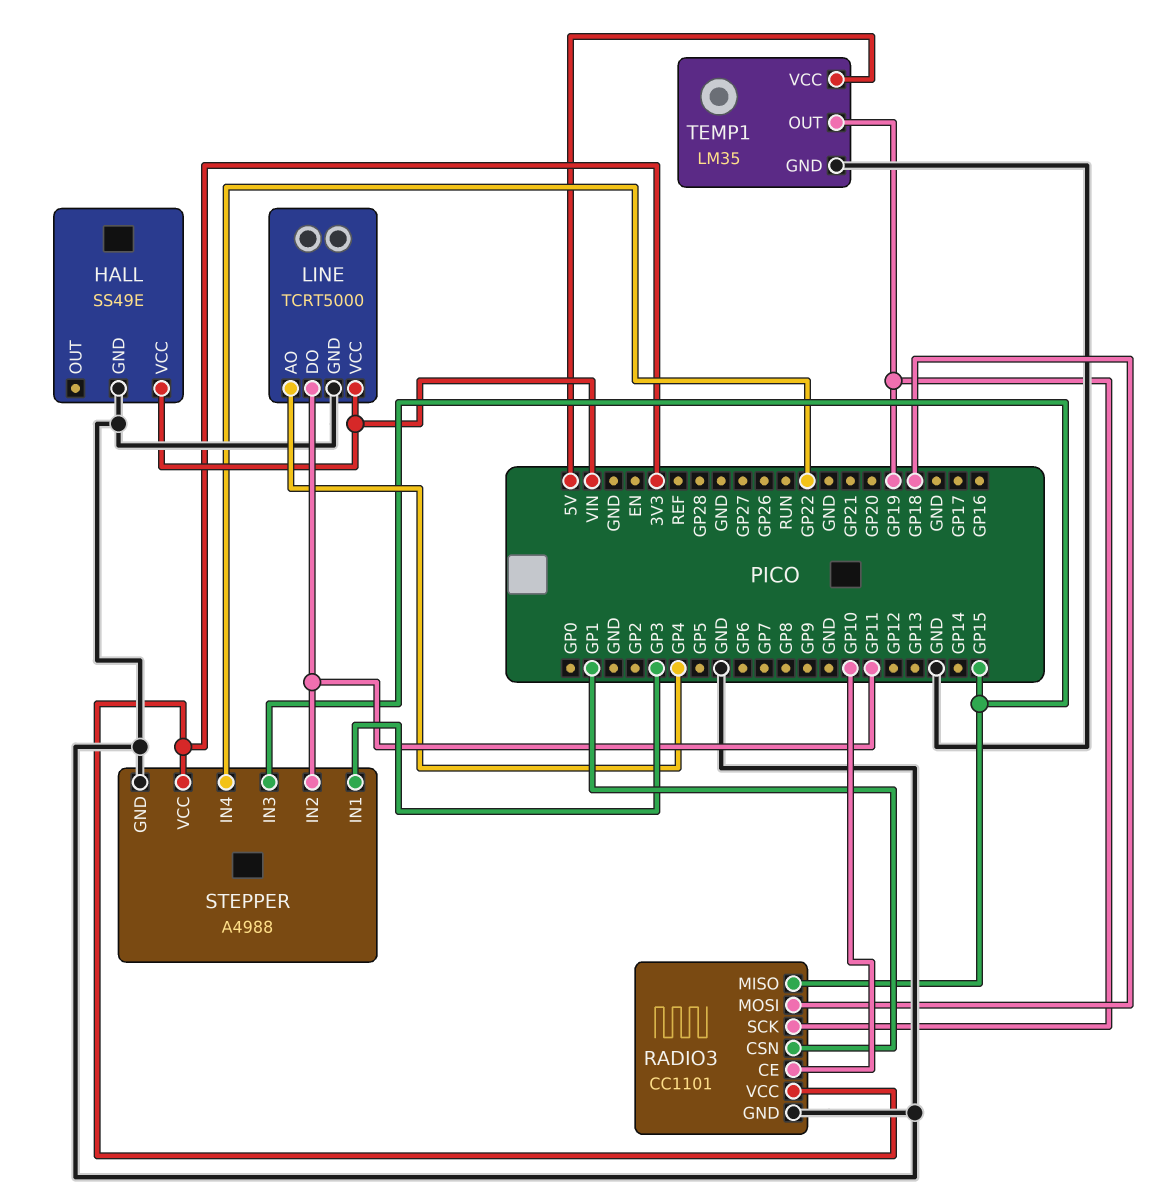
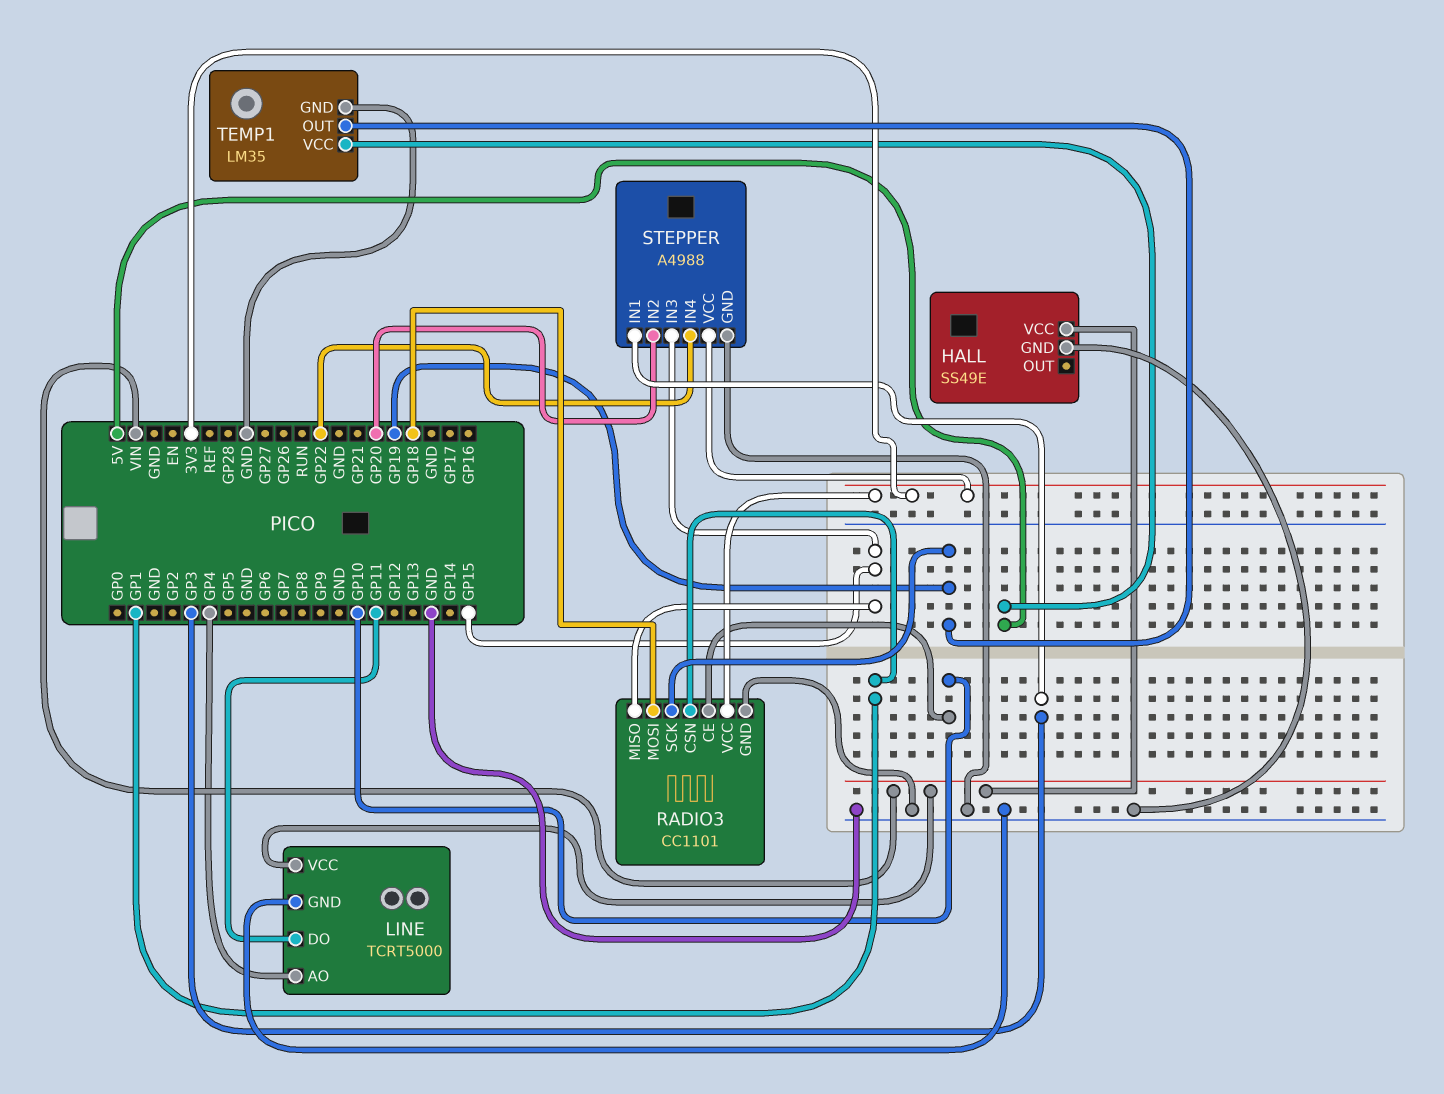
STEPPER pin IN2: GP11 -> GP20

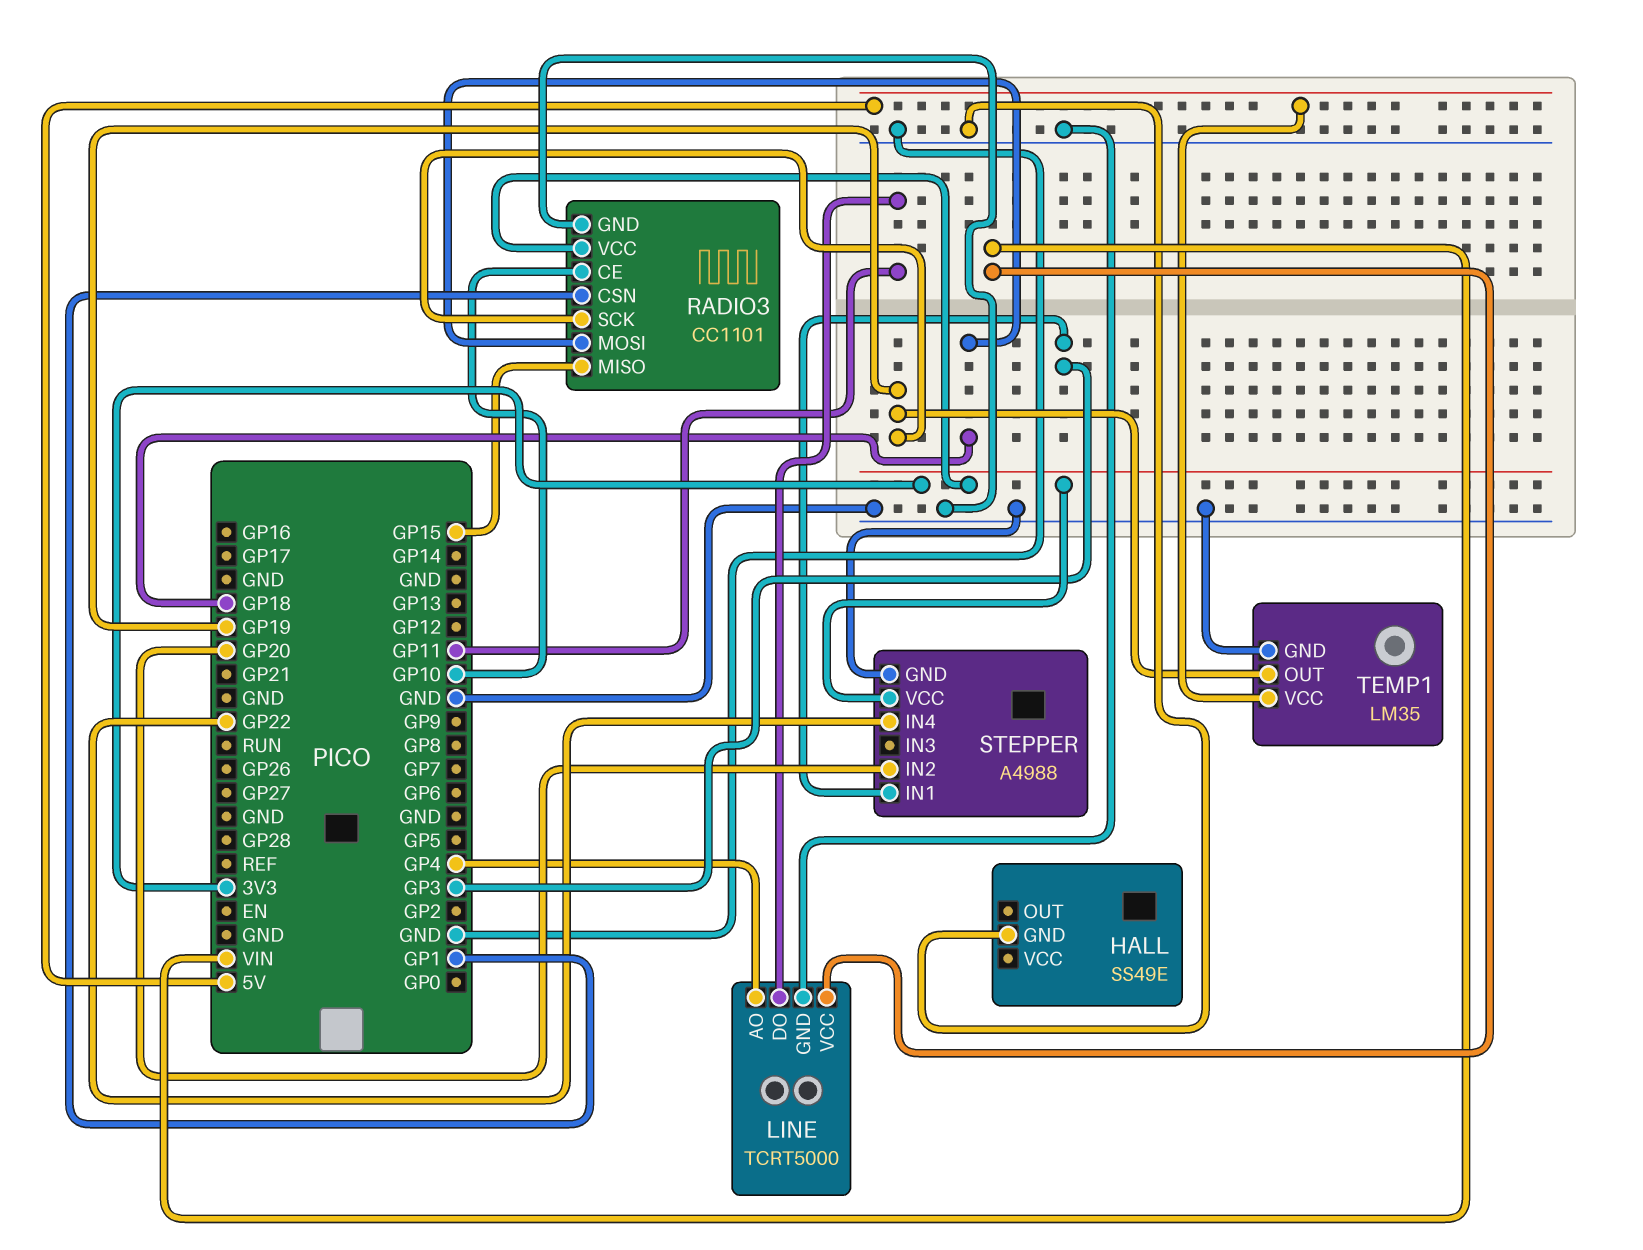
HALL pin VCC: VIN -> none
STEPPER pin IN3: GP15 -> none

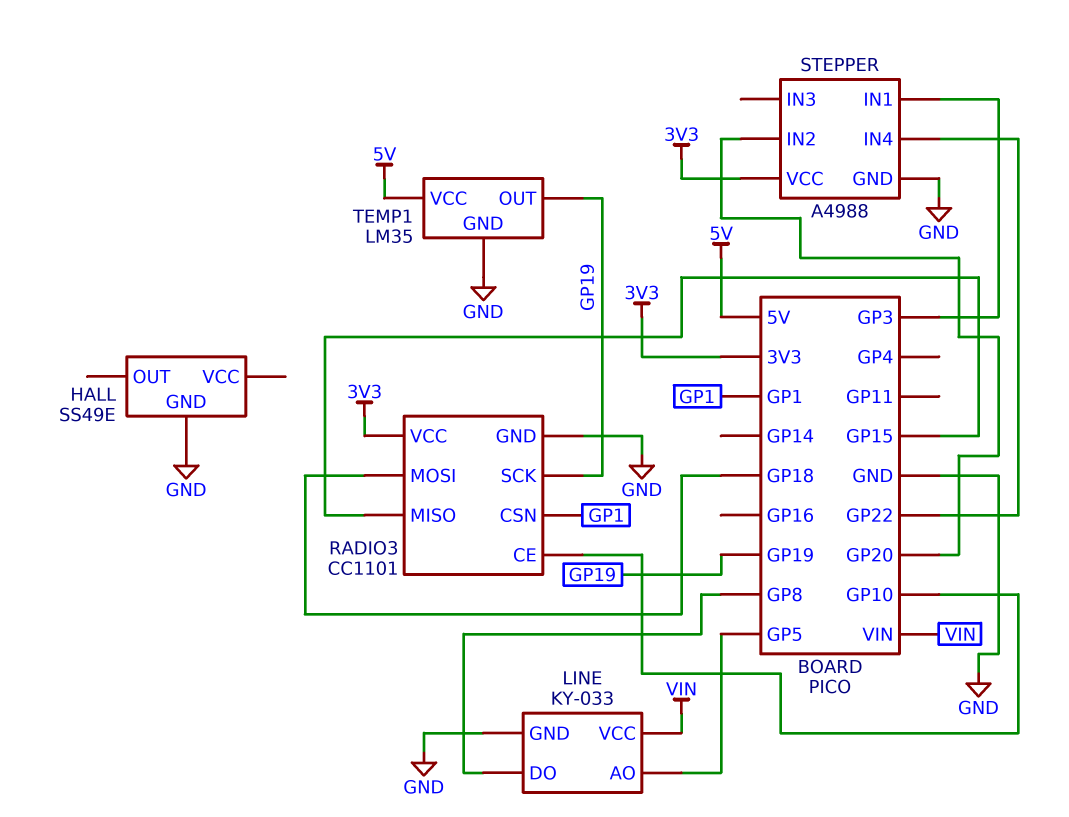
LINE: TCRT5000 -> KY-033
LINE pin AO: GP4 -> GP5
LINE pin DO: GP11 -> GP8

